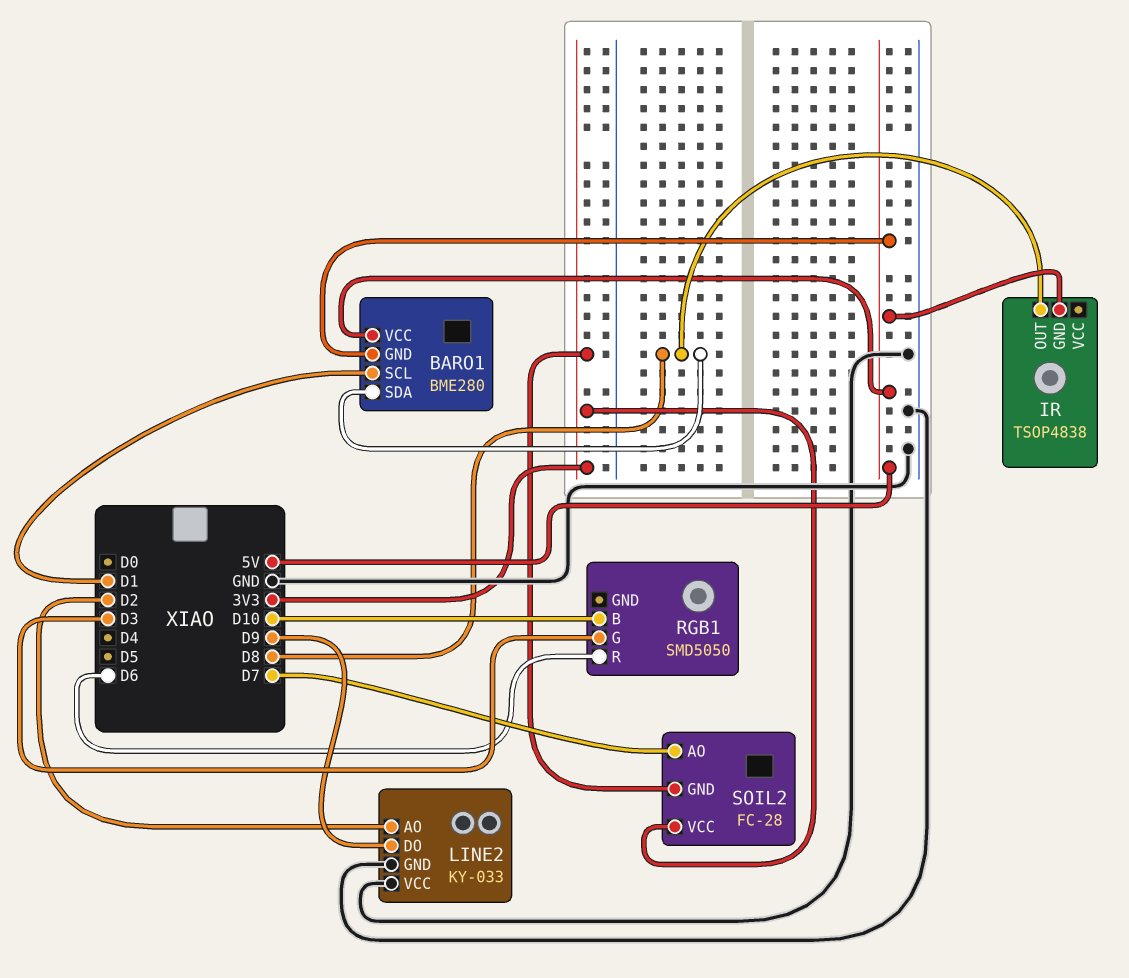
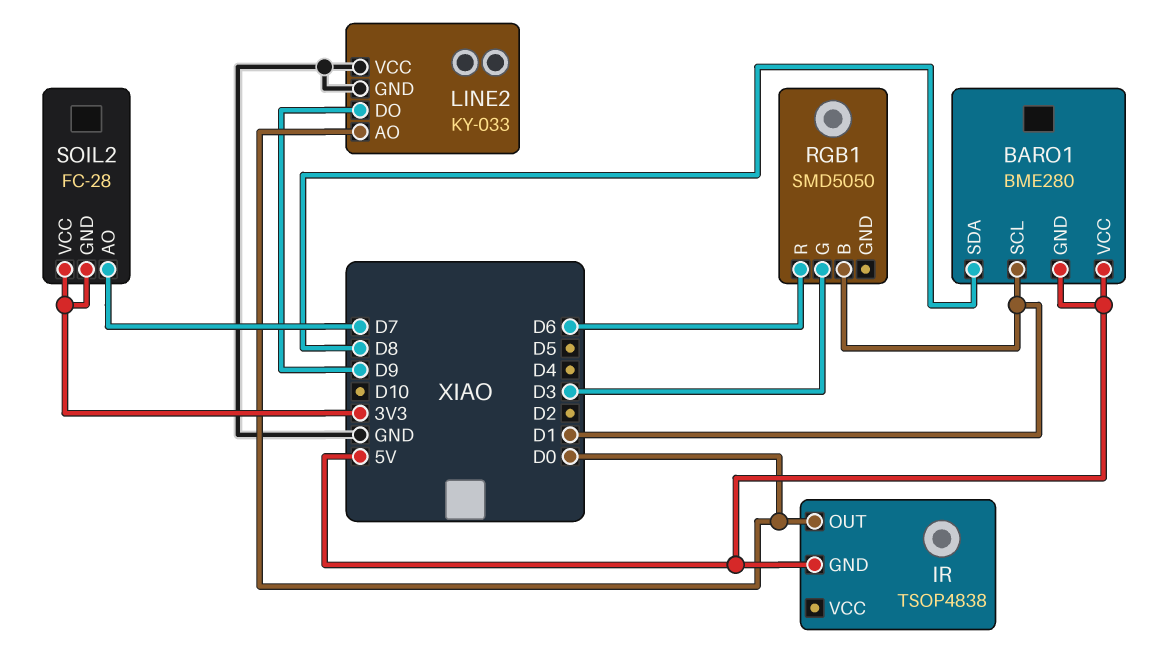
IR pin OUT: D8 -> D0
LINE2 pin AO: D2 -> D0
RGB1 pin B: D10 -> D1

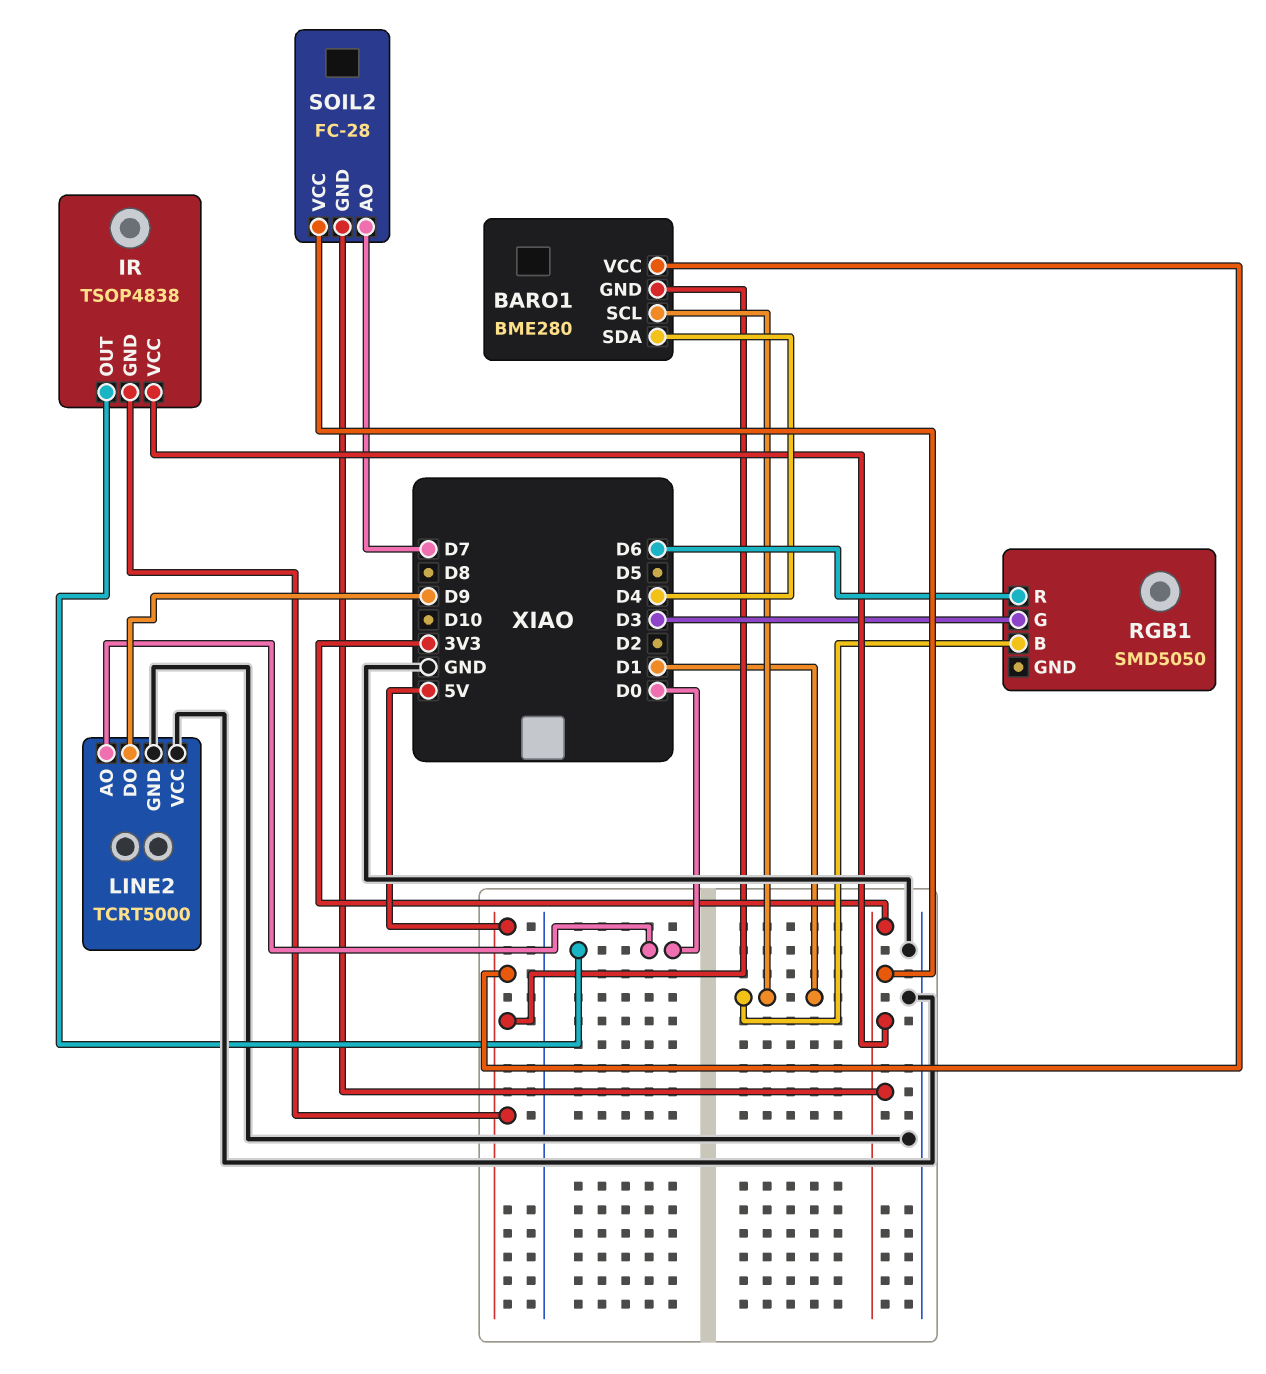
BARO1 pin SDA: D8 -> D4
IR pin VCC: none -> 3V3
LINE2: KY-033 -> TCRT5000

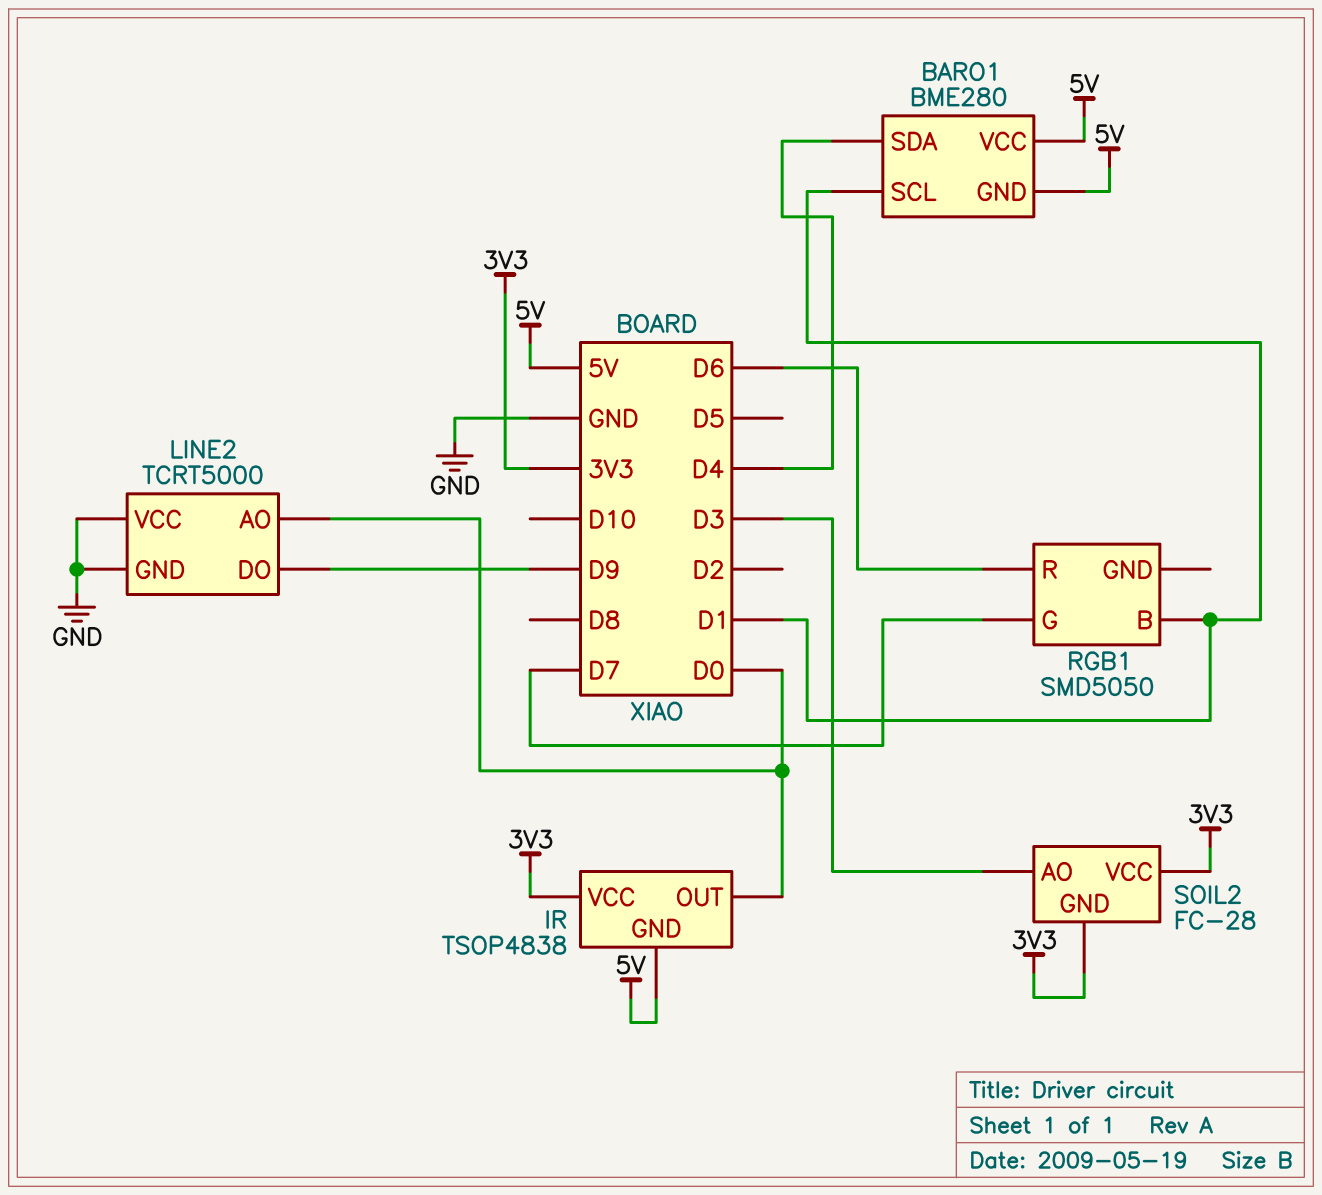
RGB1 pin G: D3 -> D7
SOIL2 pin AO: D7 -> D3

